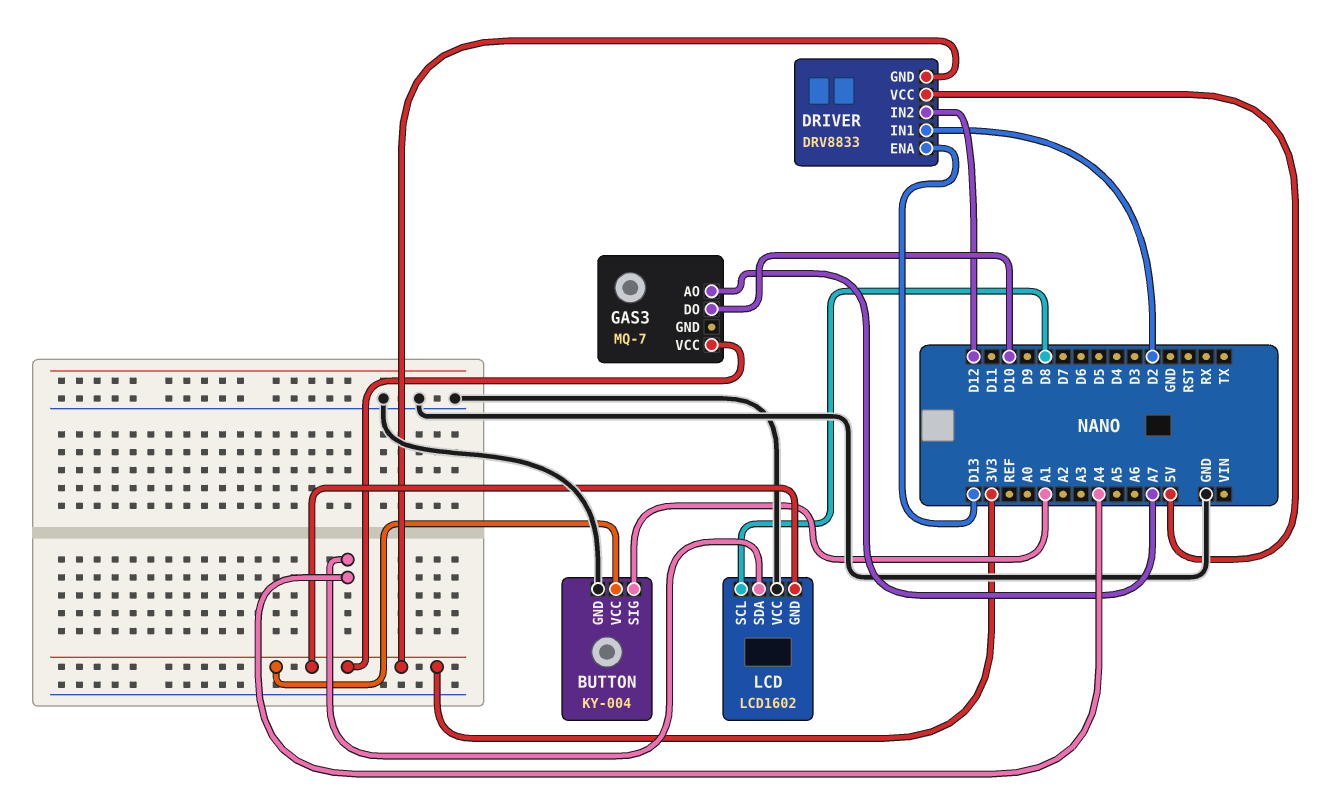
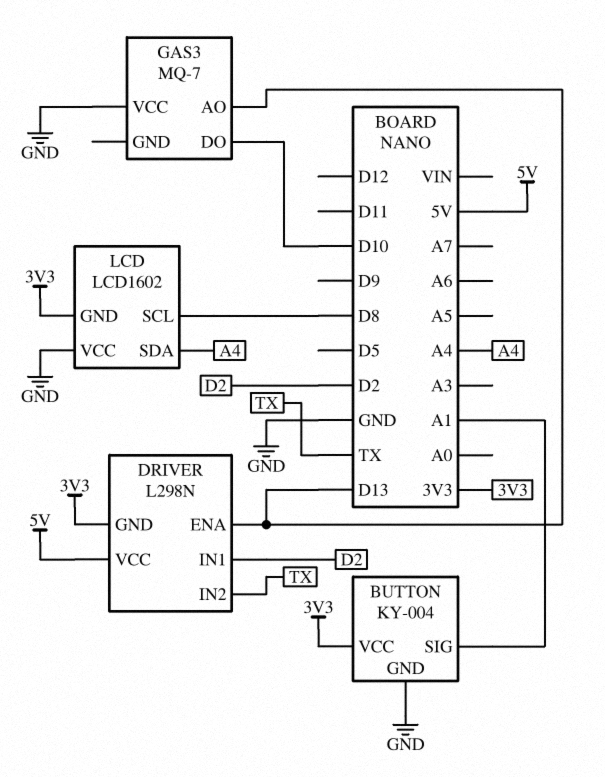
DRIVER: DRV8833 -> L298N
DRIVER pin IN2: D12 -> TX
GAS3 pin AO: A7 -> D13
GAS3 pin VCC: 3V3 -> GND

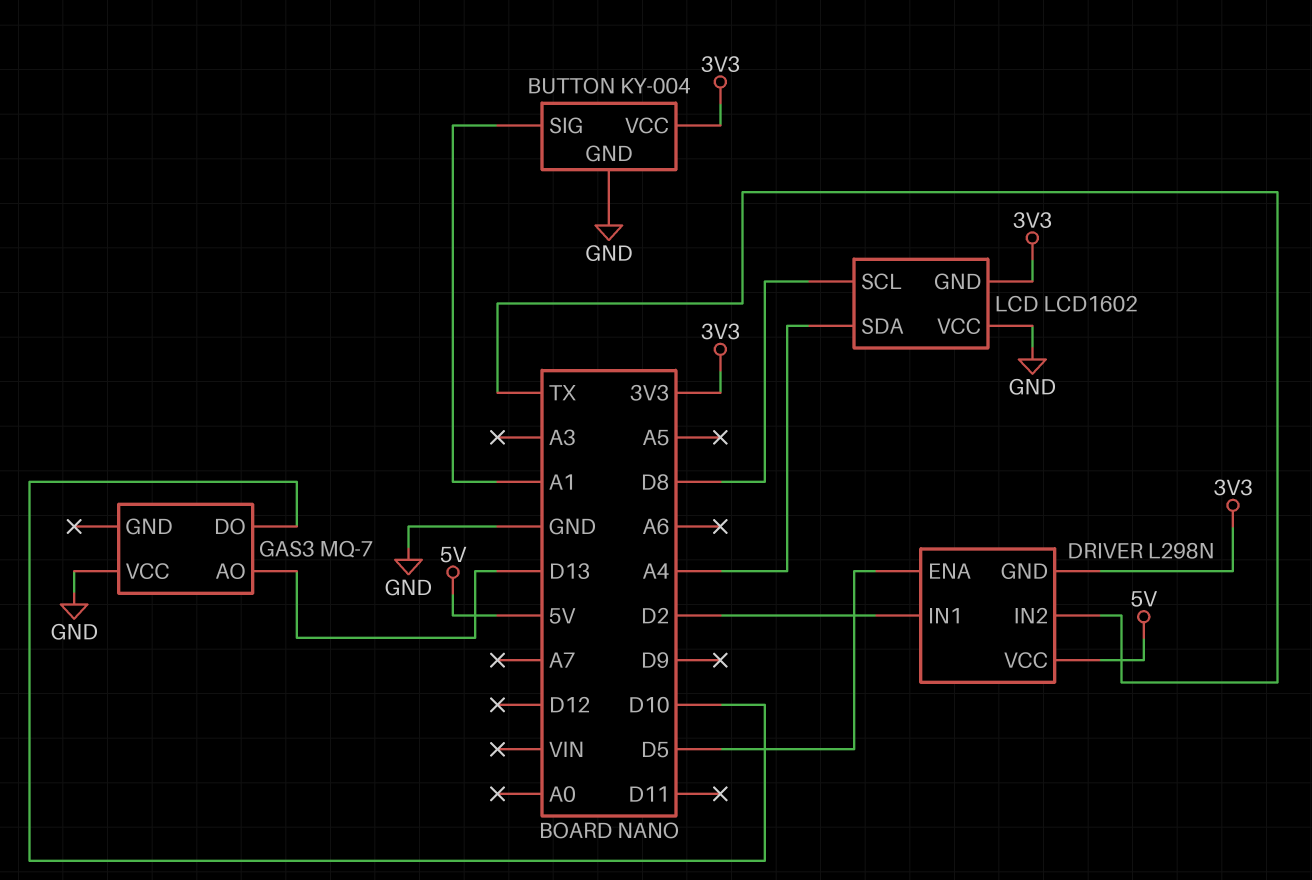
DRIVER pin ENA: D13 -> D5

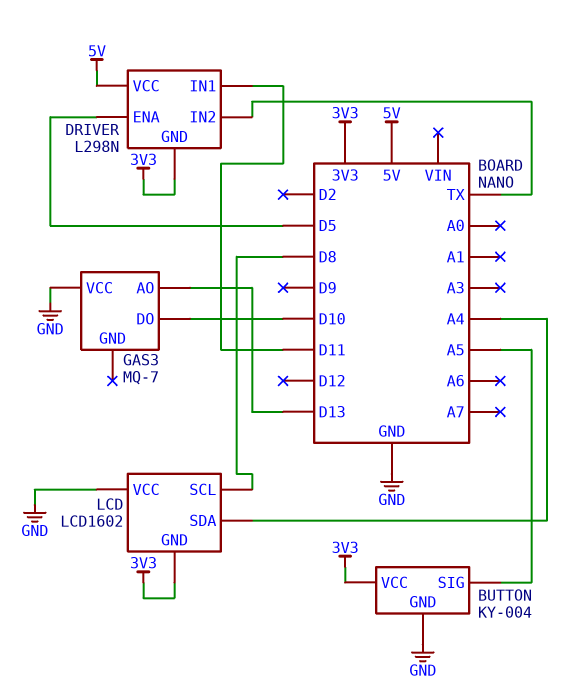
BUTTON pin SIG: A1 -> A5
DRIVER pin IN1: D2 -> D11

